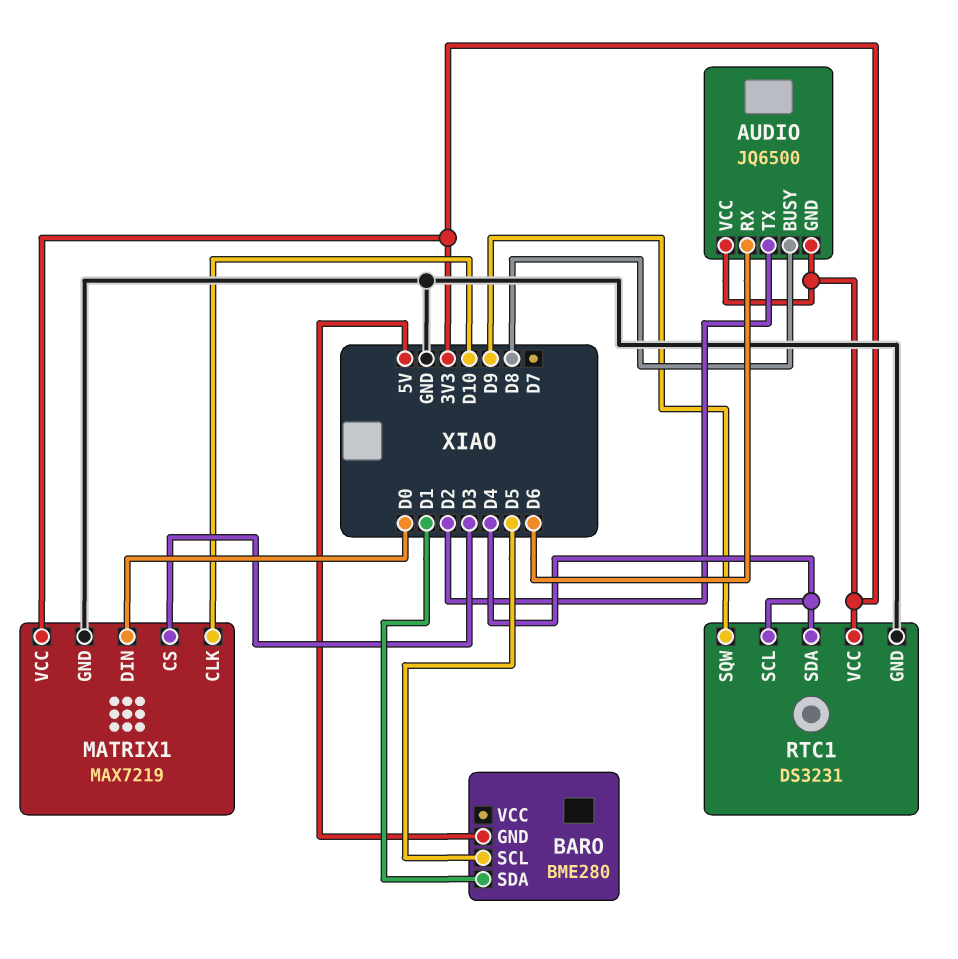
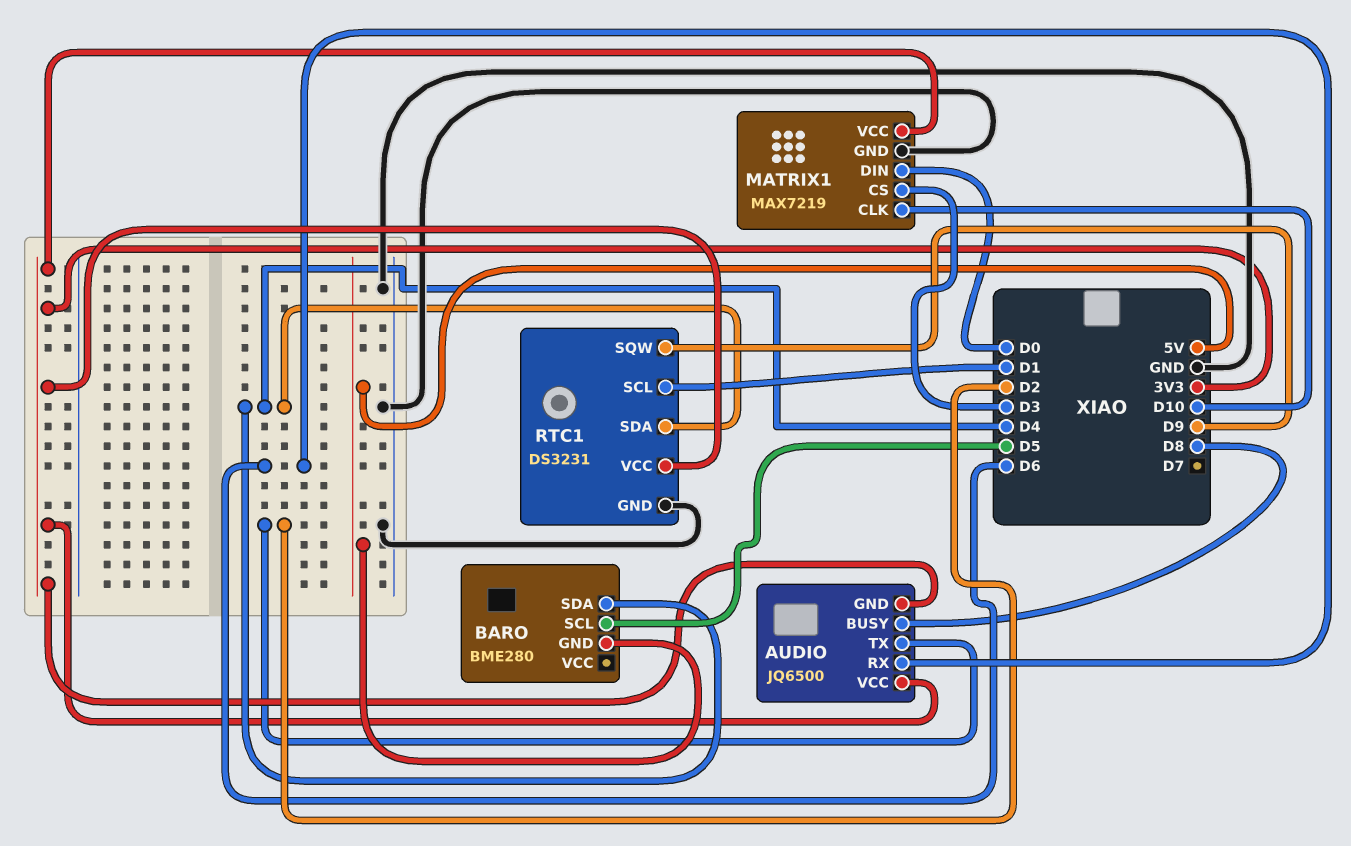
BARO pin SDA: D1 -> D4
RTC1 pin SCL: D4 -> D1

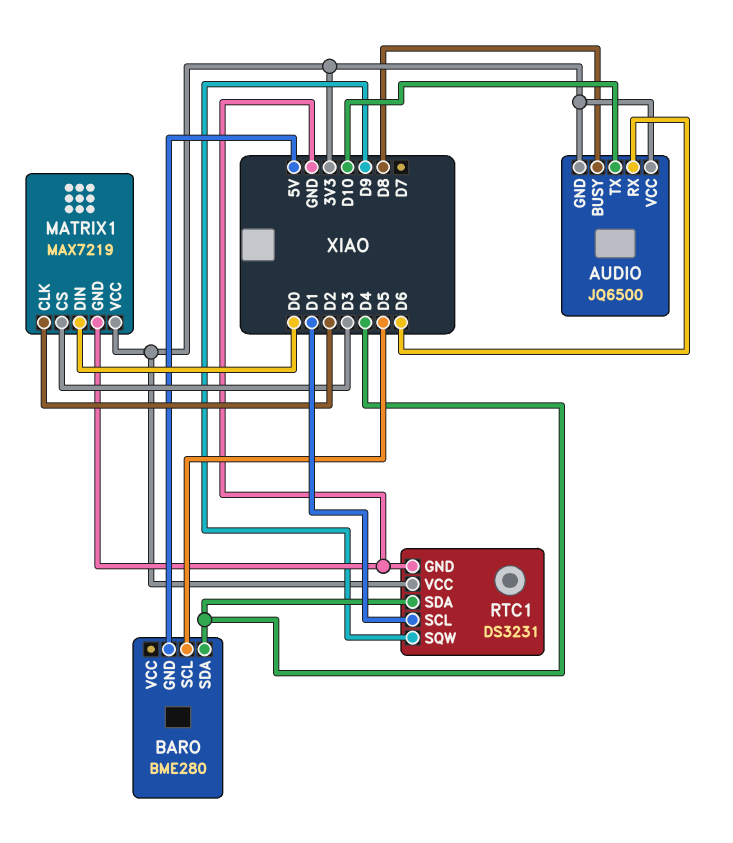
AUDIO pin TX: D2 -> D10
MATRIX1 pin CLK: D10 -> D2

